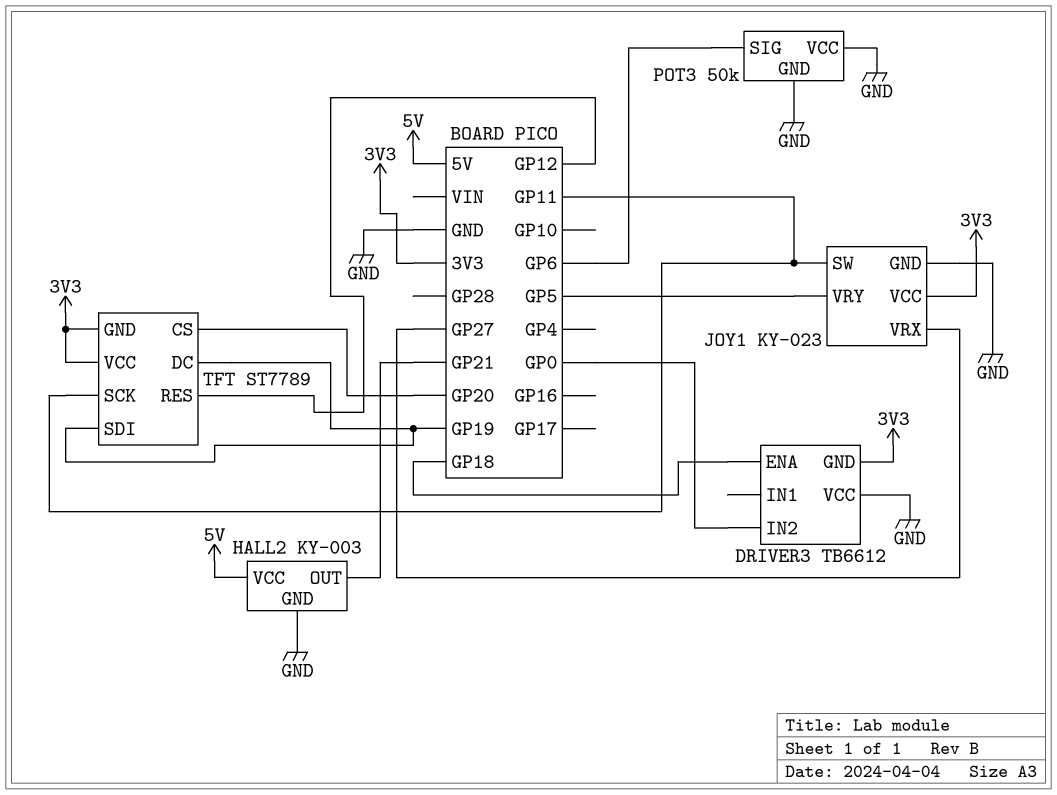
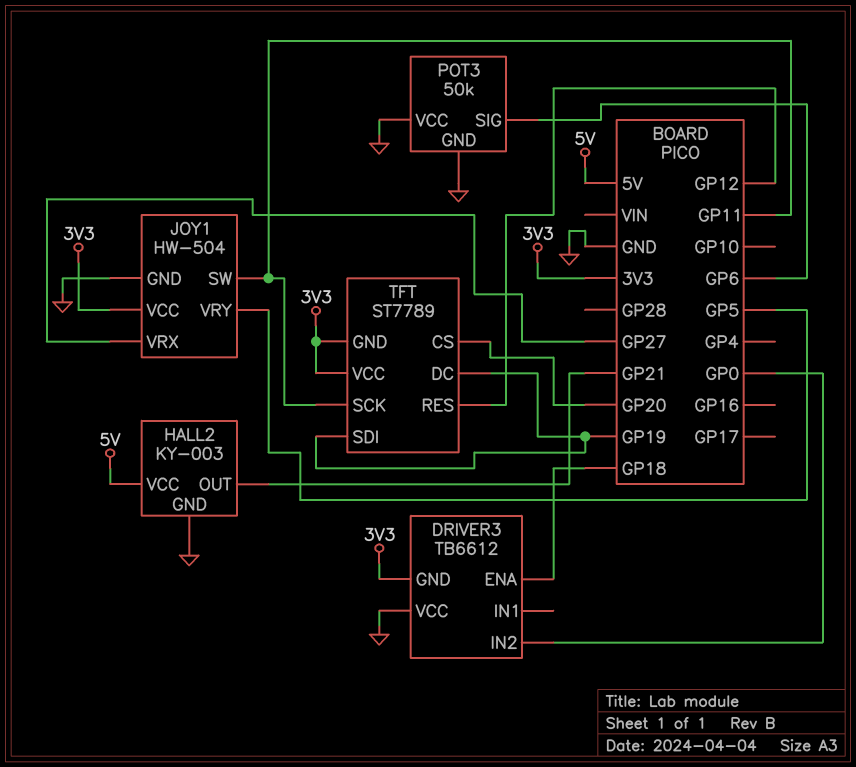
JOY1: KY-023 -> HW-504

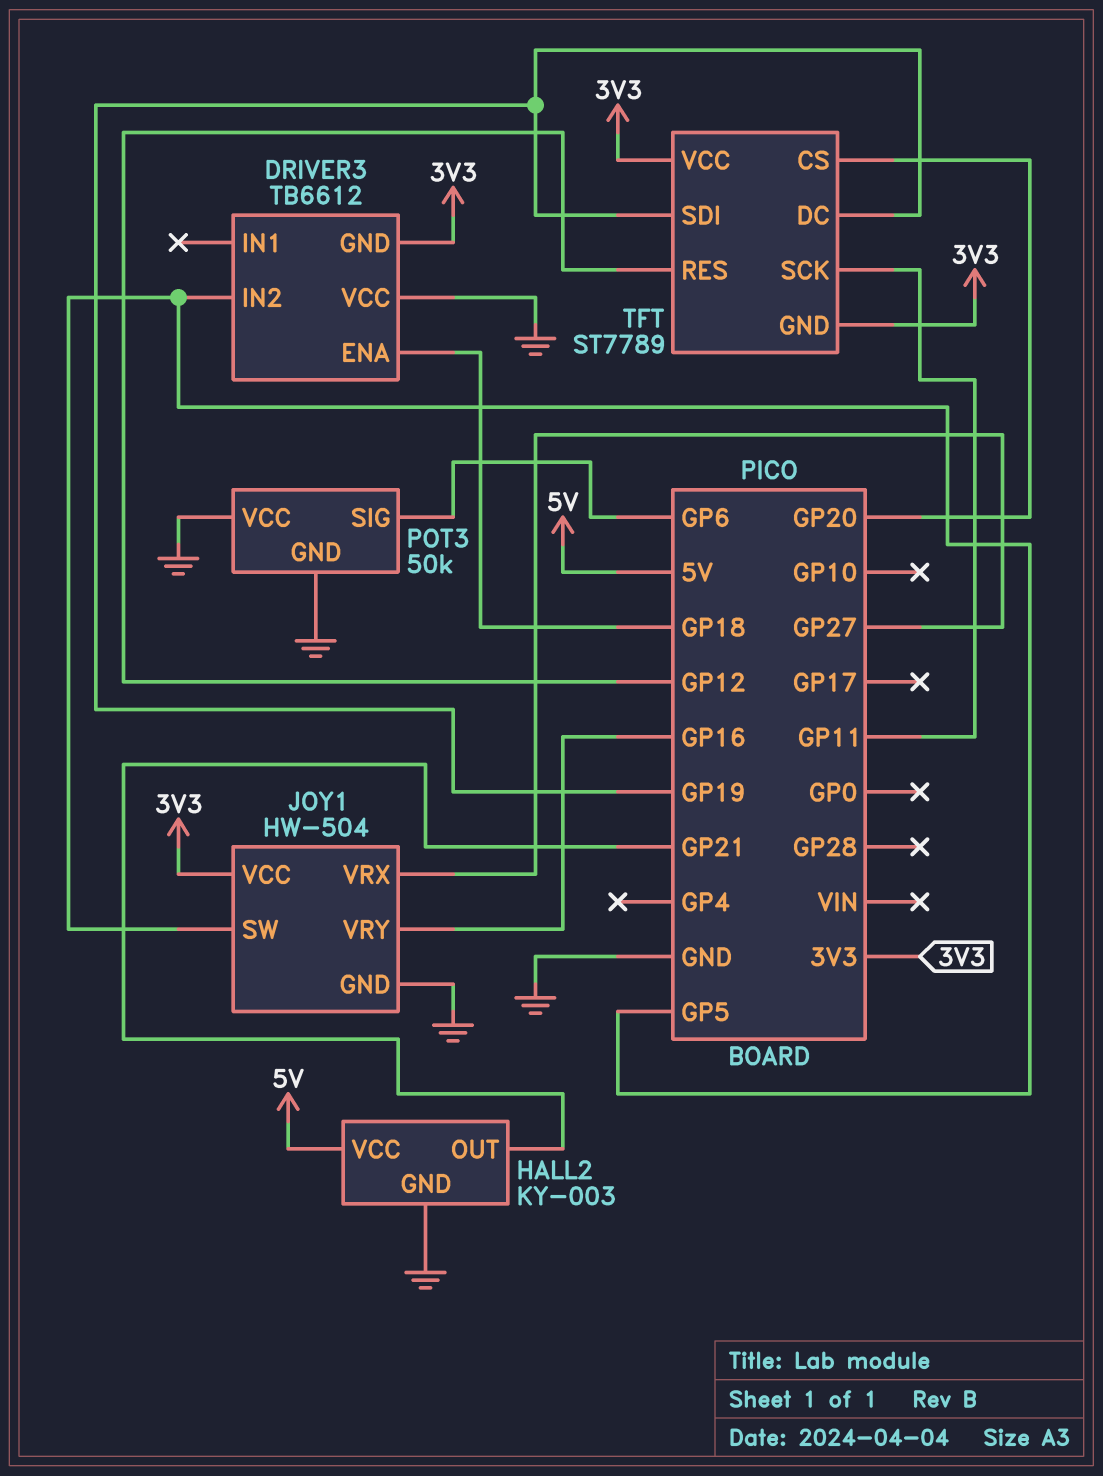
DRIVER3 pin IN2: GP0 -> GP5
JOY1 pin SW: GP11 -> GP5
JOY1 pin VRY: GP5 -> GP16

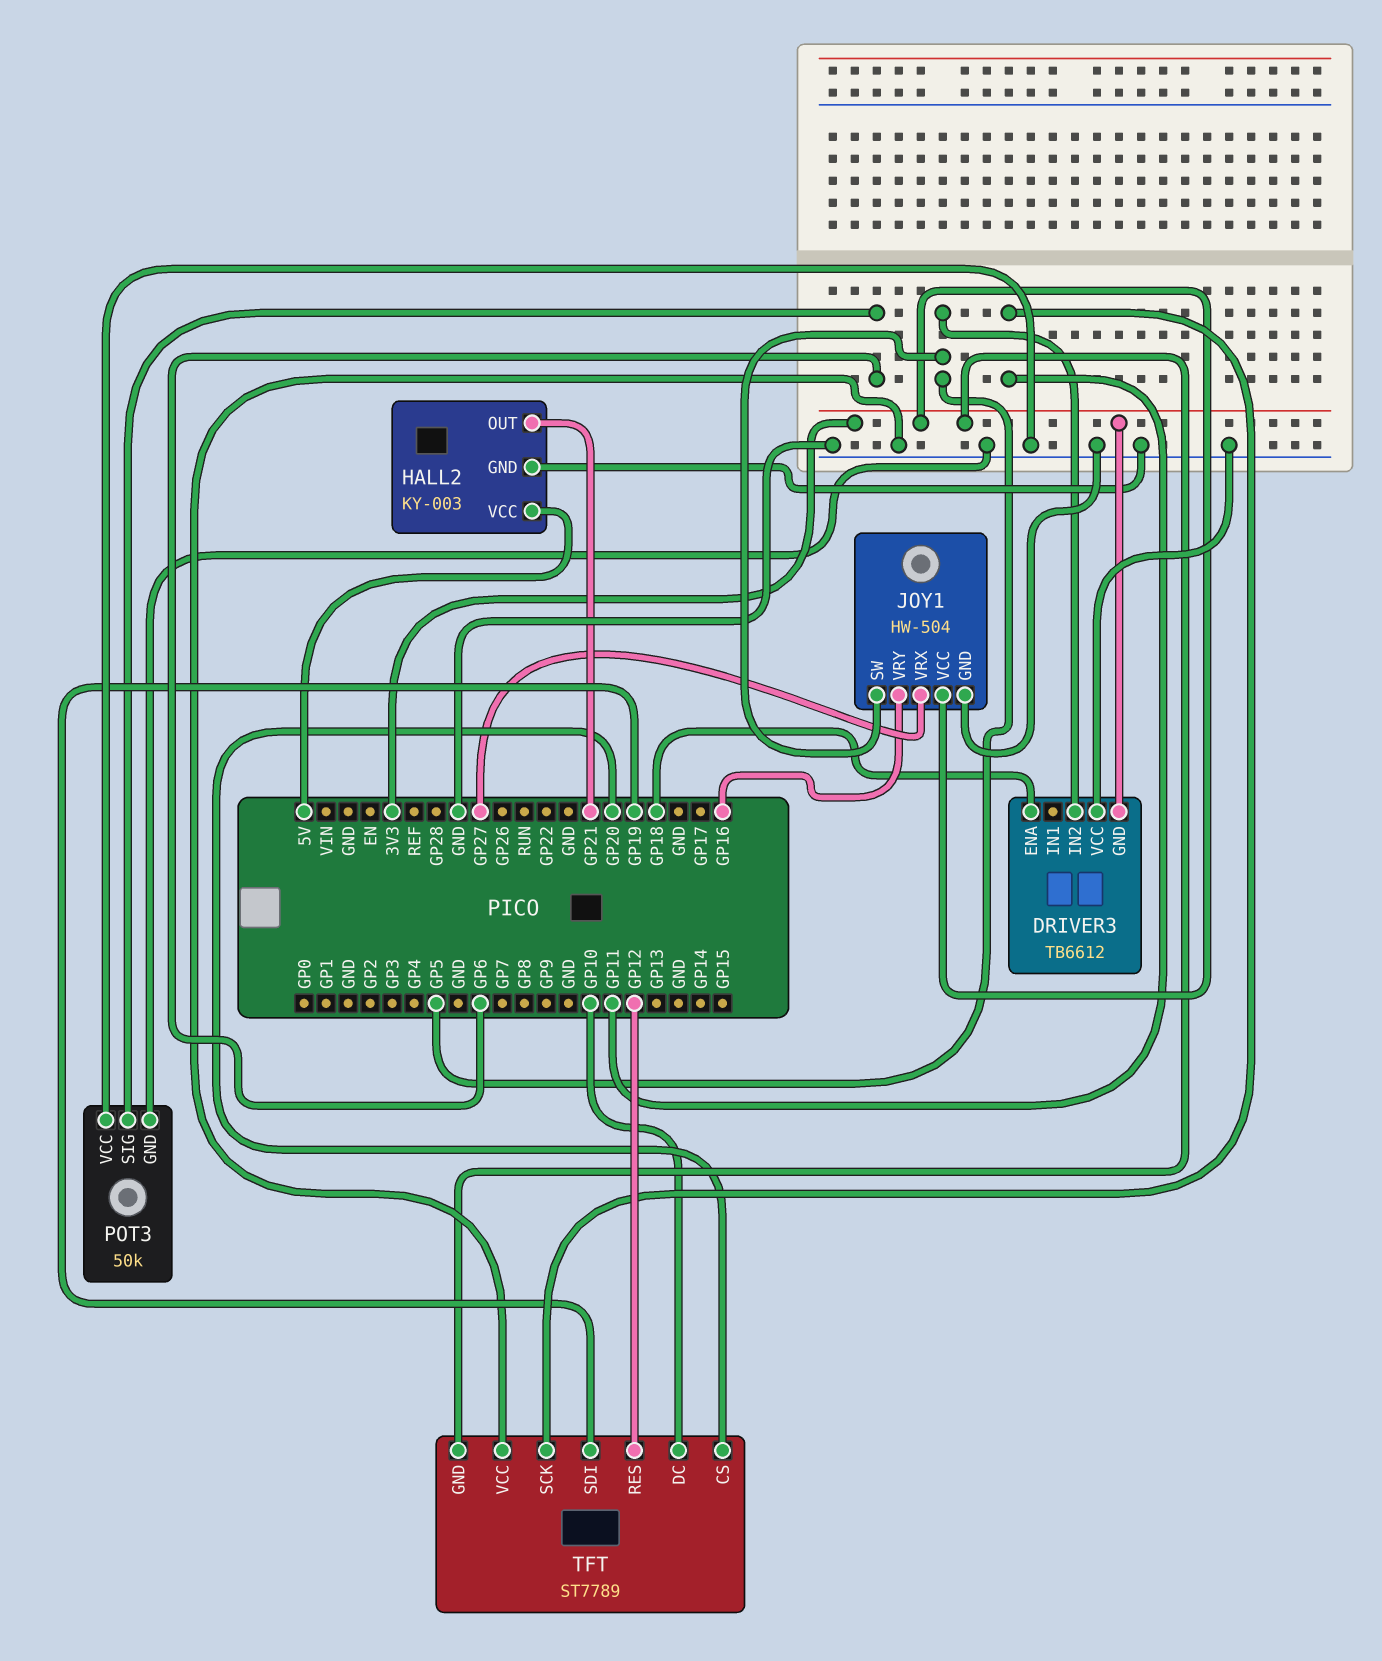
TFT pin DC: GP19 -> GP10
TFT pin VCC: 3V3 -> GND

